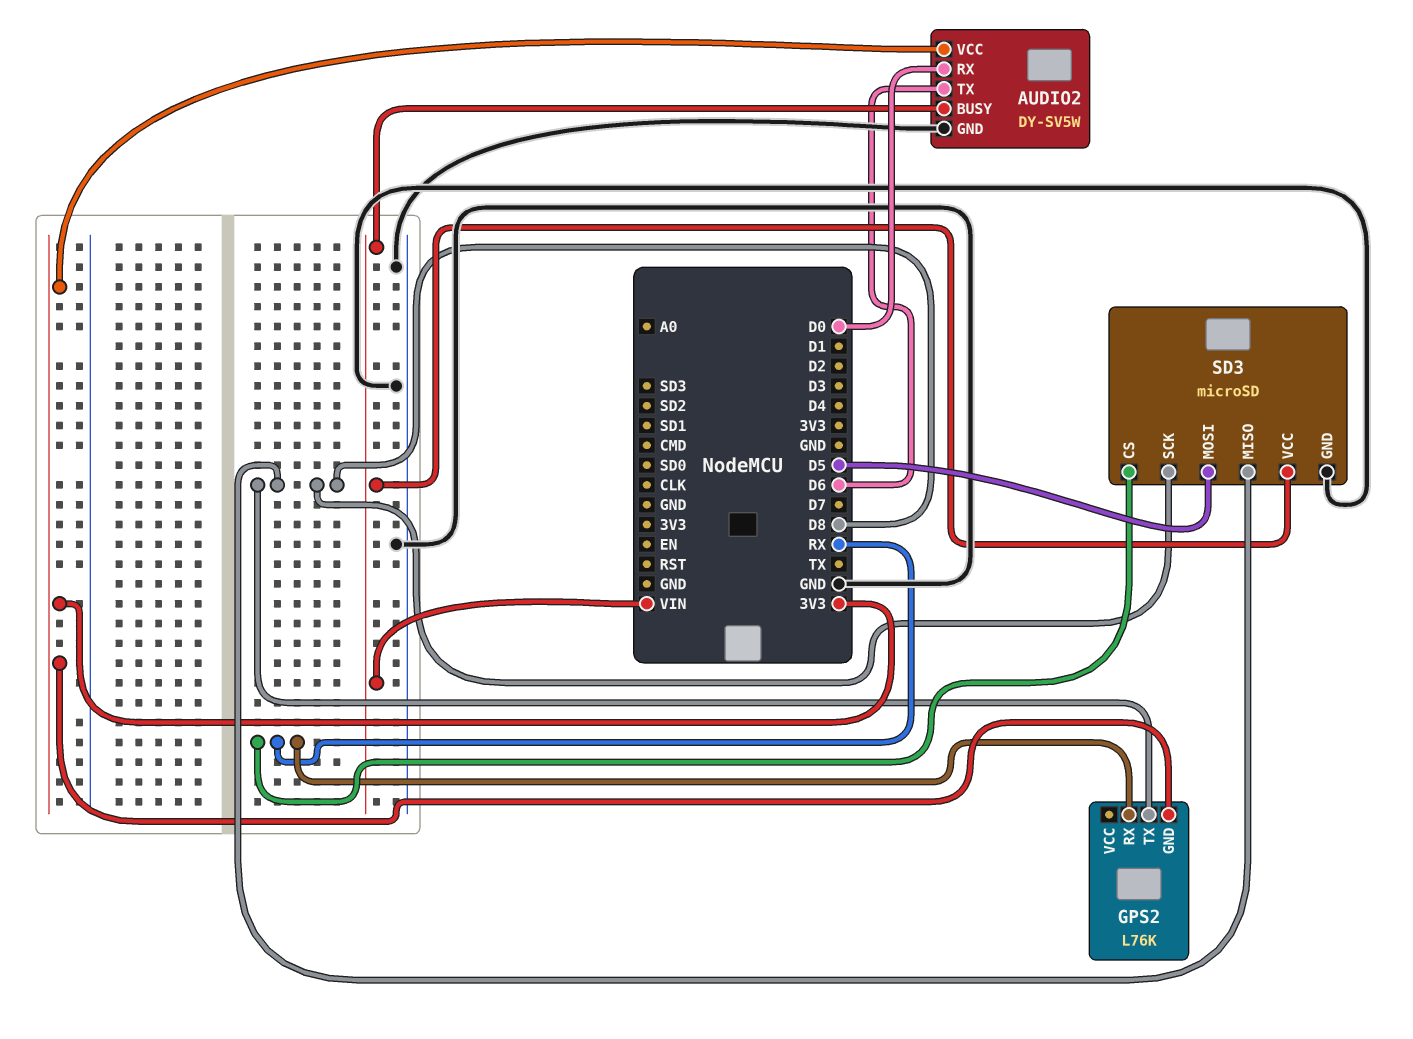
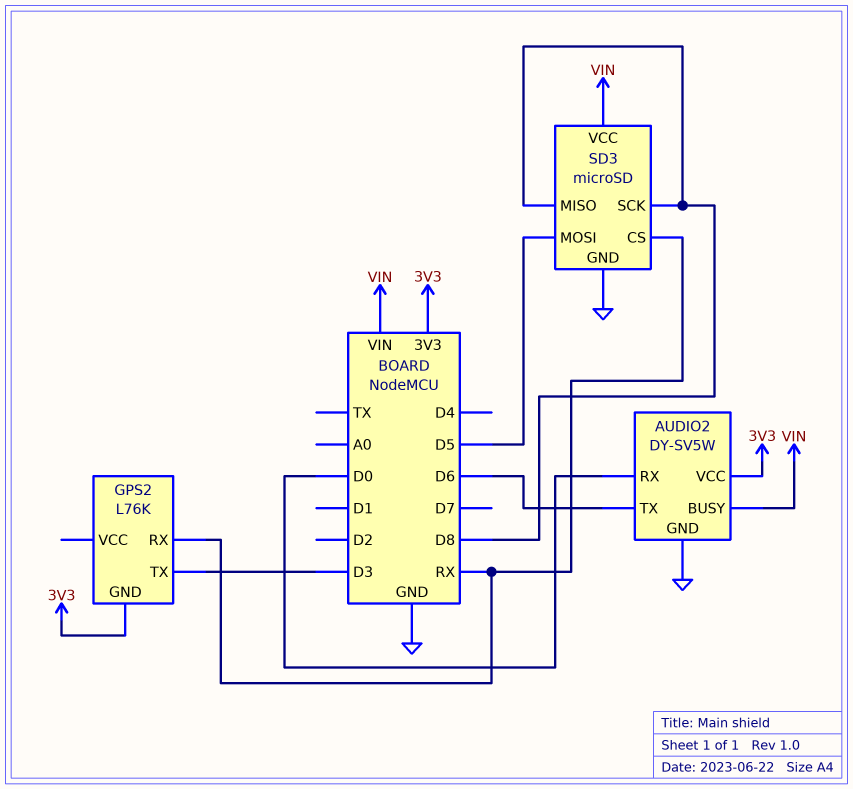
GPS2 pin TX: D8 -> D3

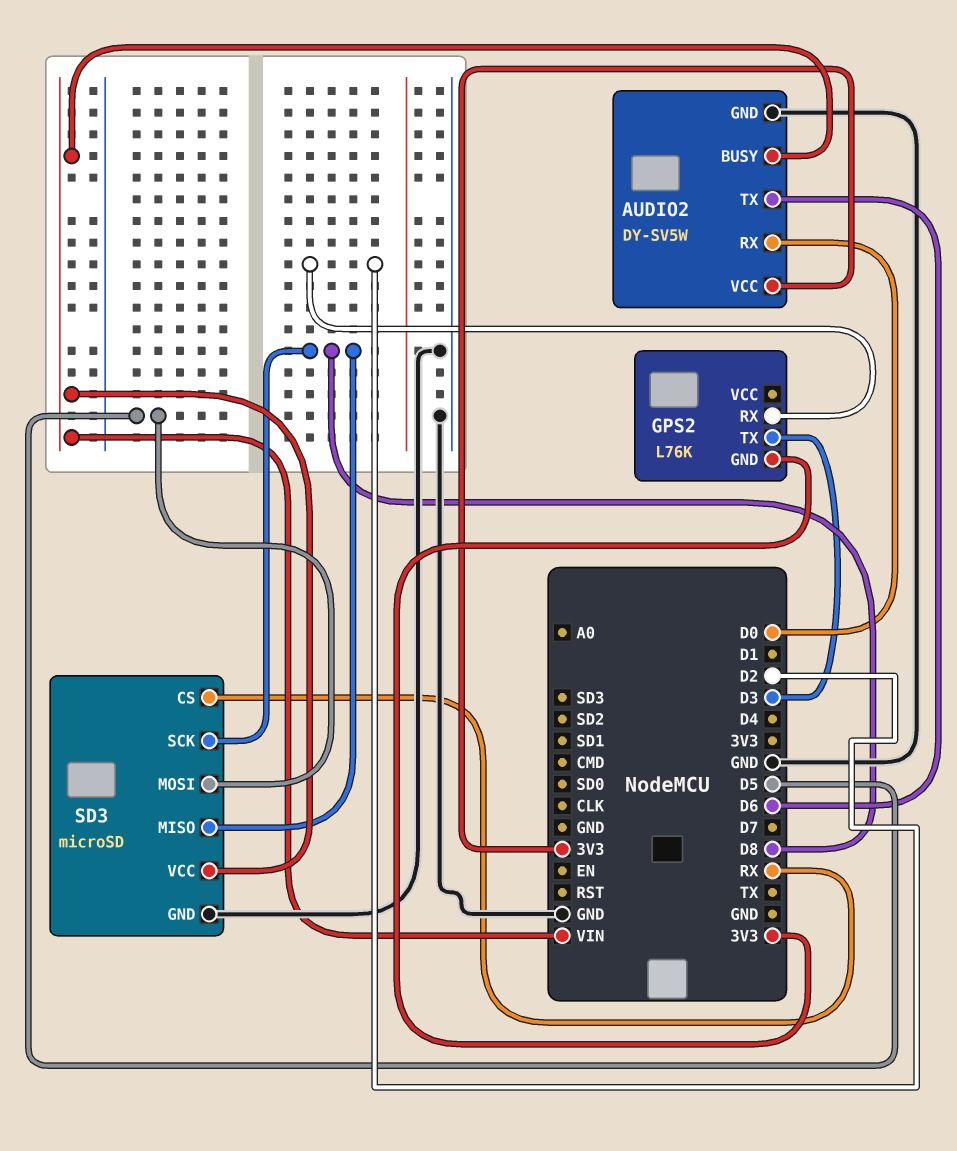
GPS2 pin RX: RX -> D2

